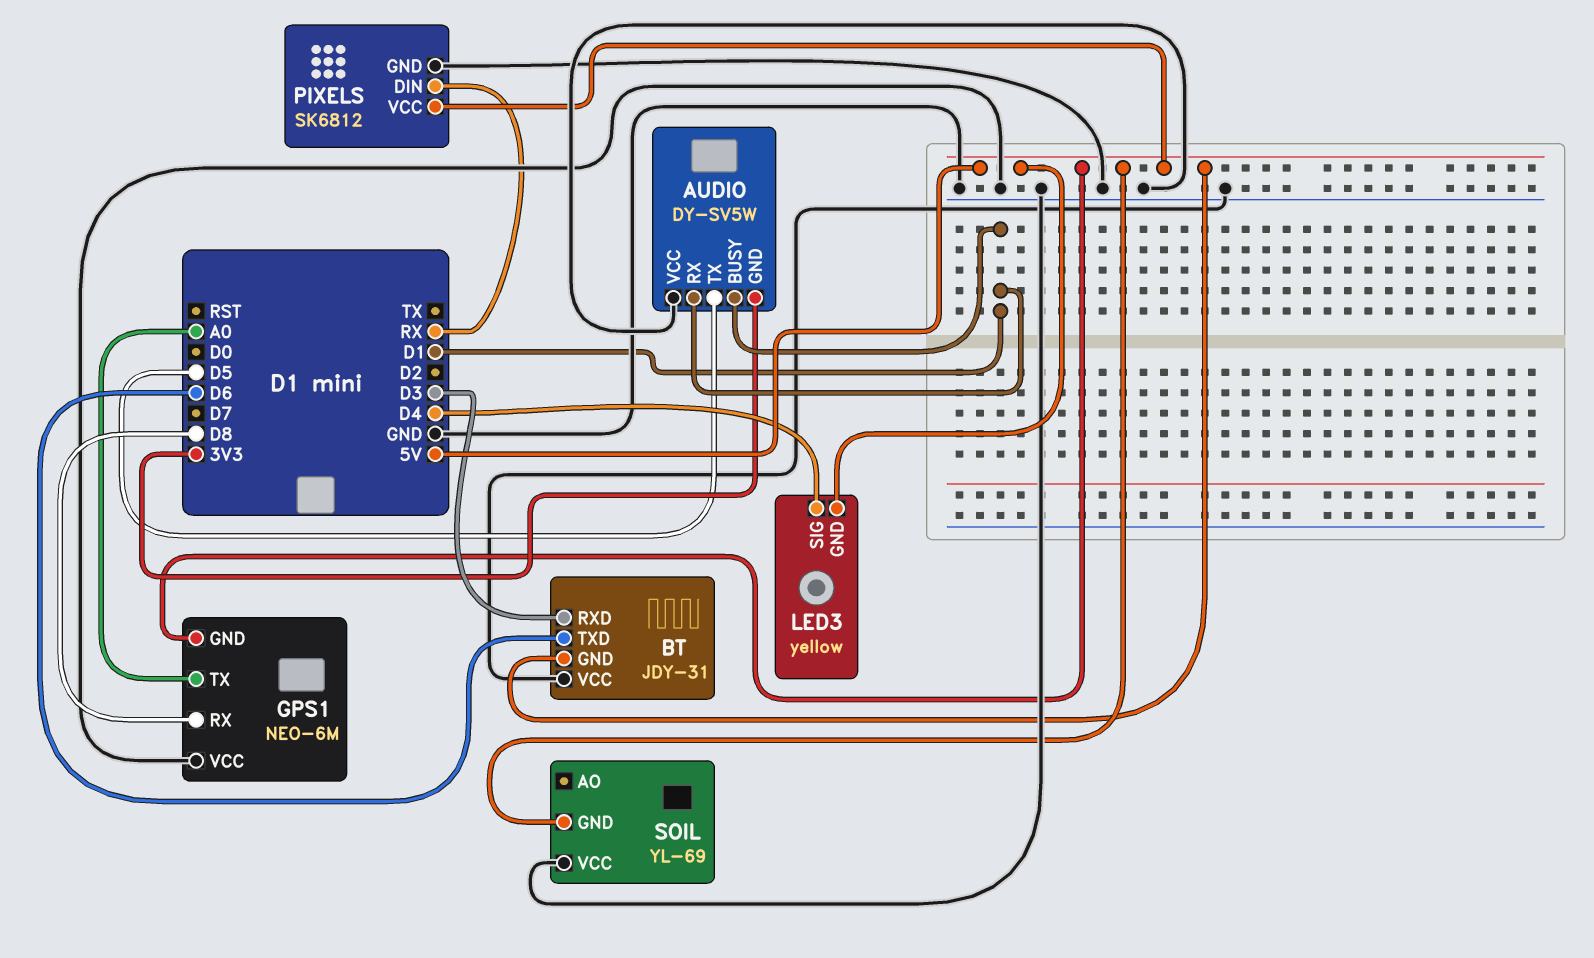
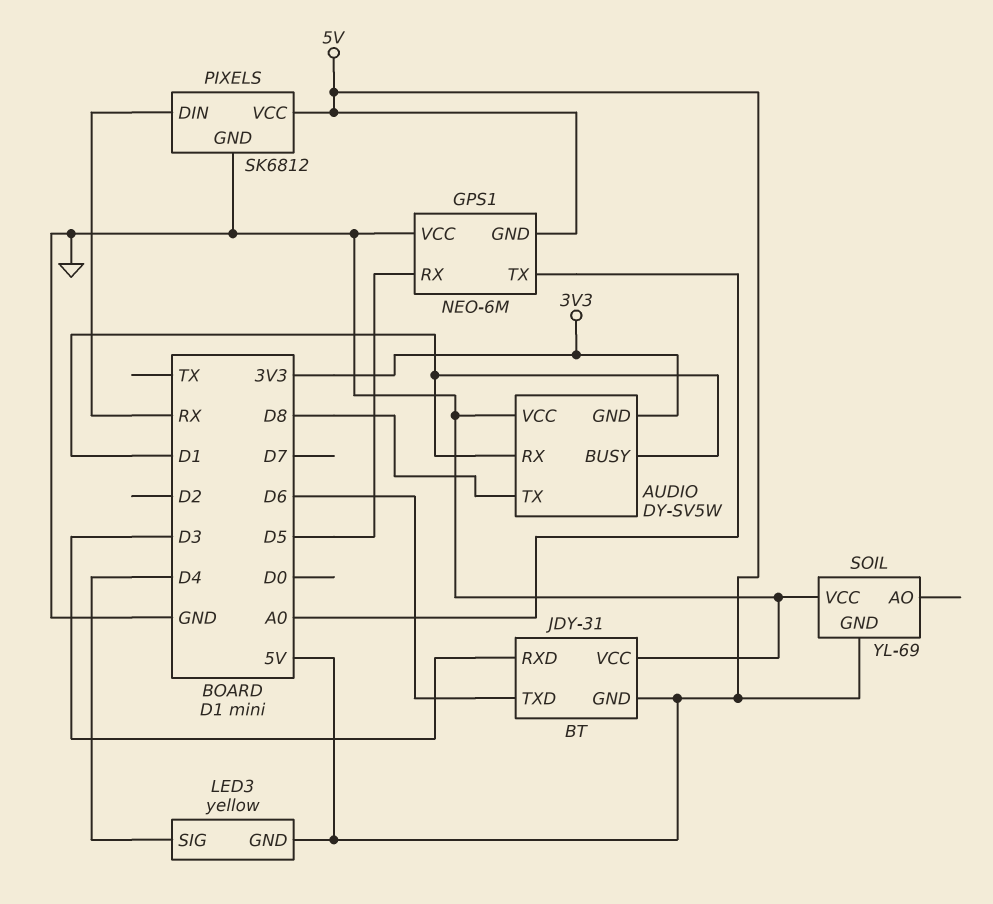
AUDIO pin TX: D5 -> D8
GPS1 pin RX: D8 -> D5

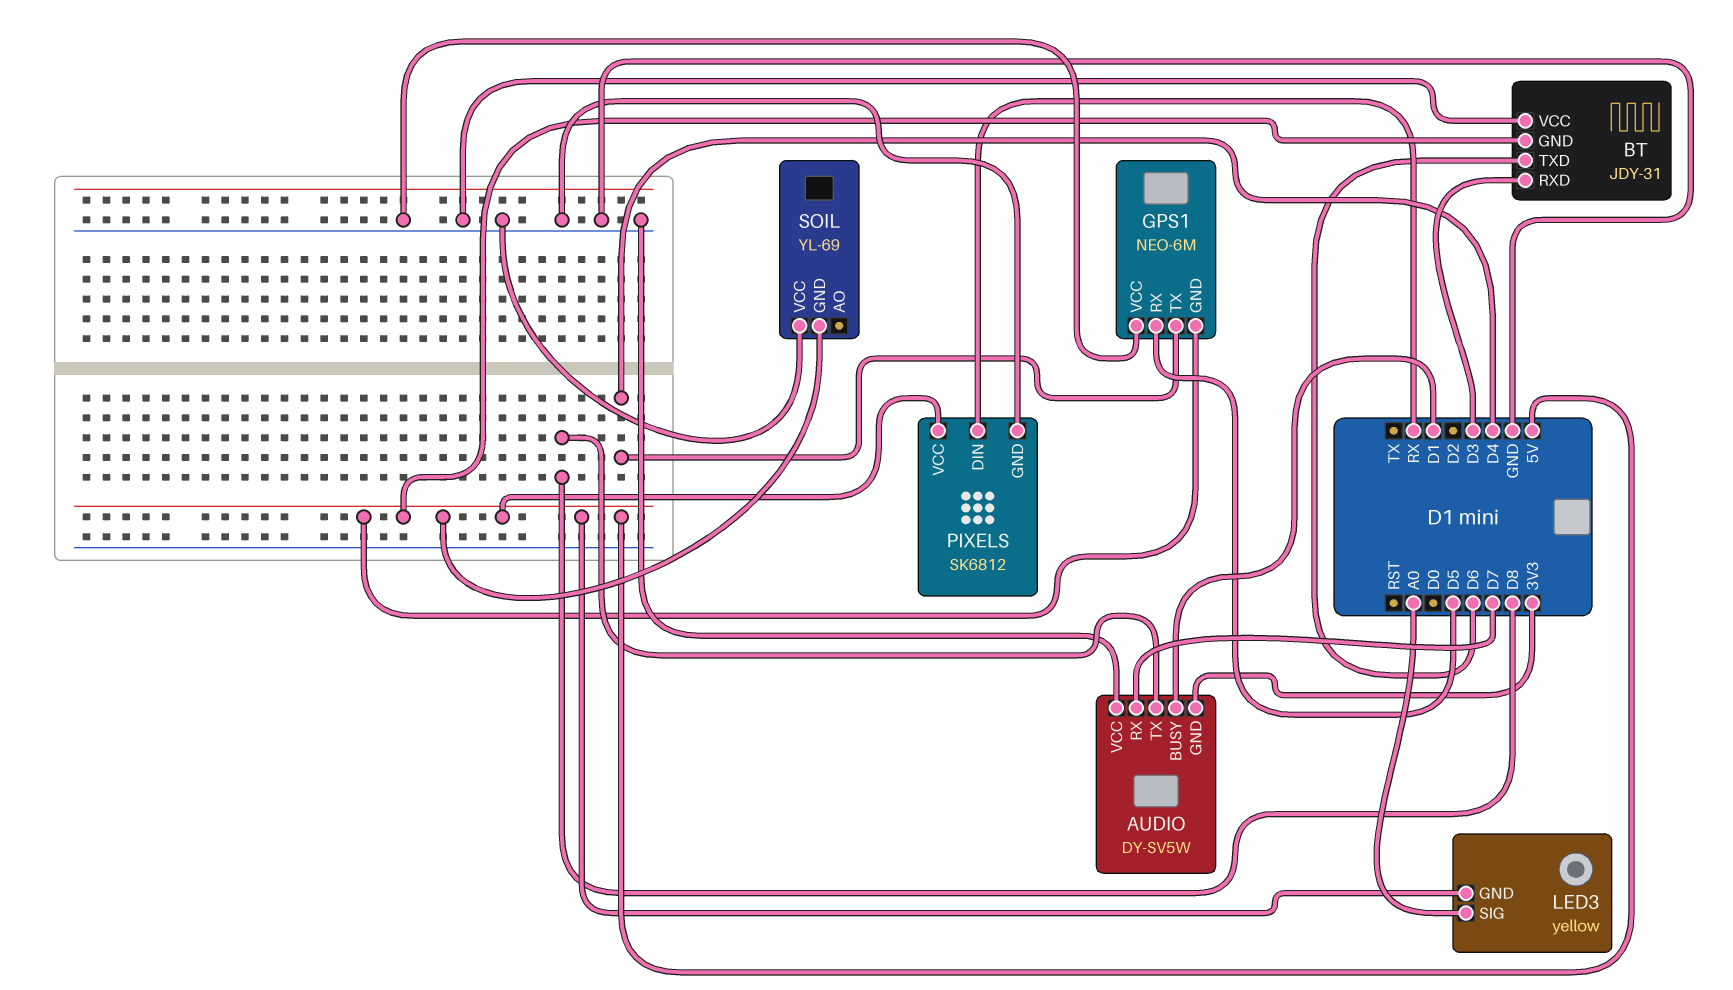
AUDIO pin RX: D1 -> D7
GPS1 pin TX: A0 -> D4
LED3 pin SIG: D4 -> A0

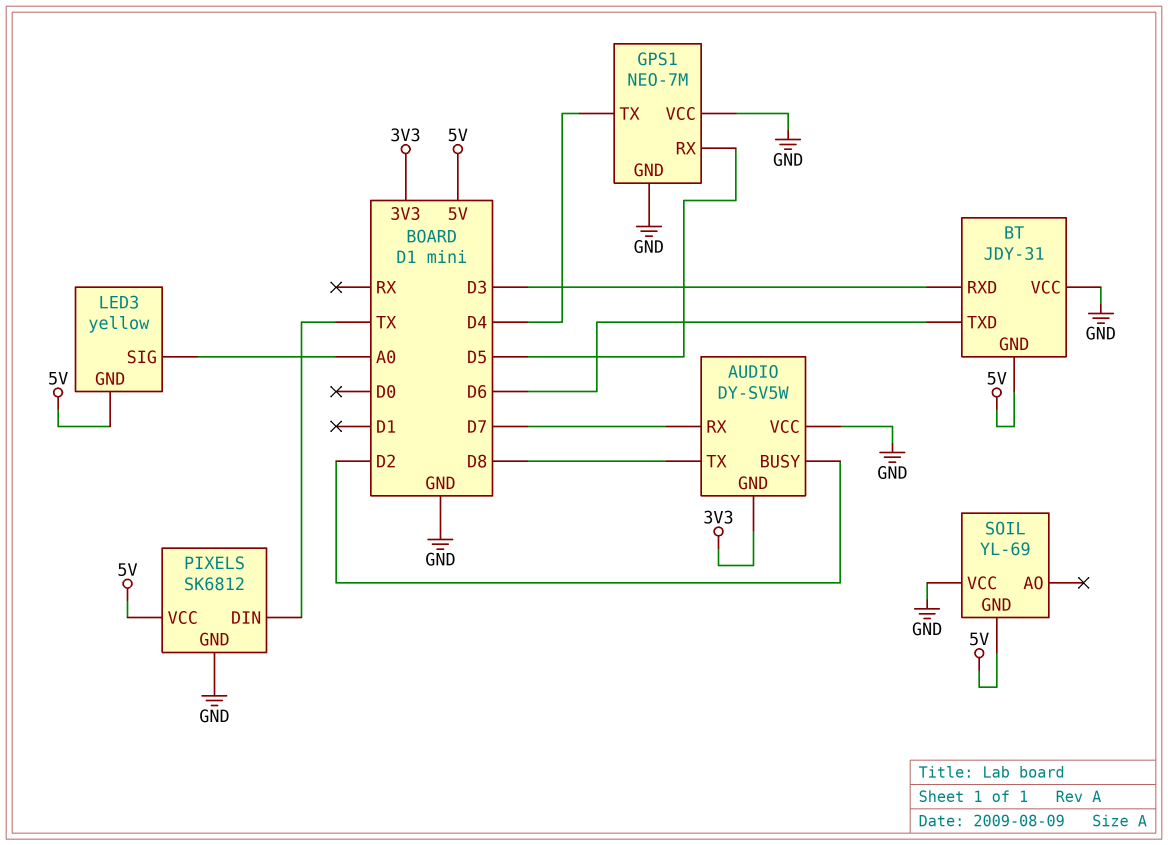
AUDIO pin BUSY: D1 -> D2
GPS1: NEO-6M -> NEO-7M
GPS1 pin GND: 5V -> GND
PIXELS pin DIN: RX -> TX

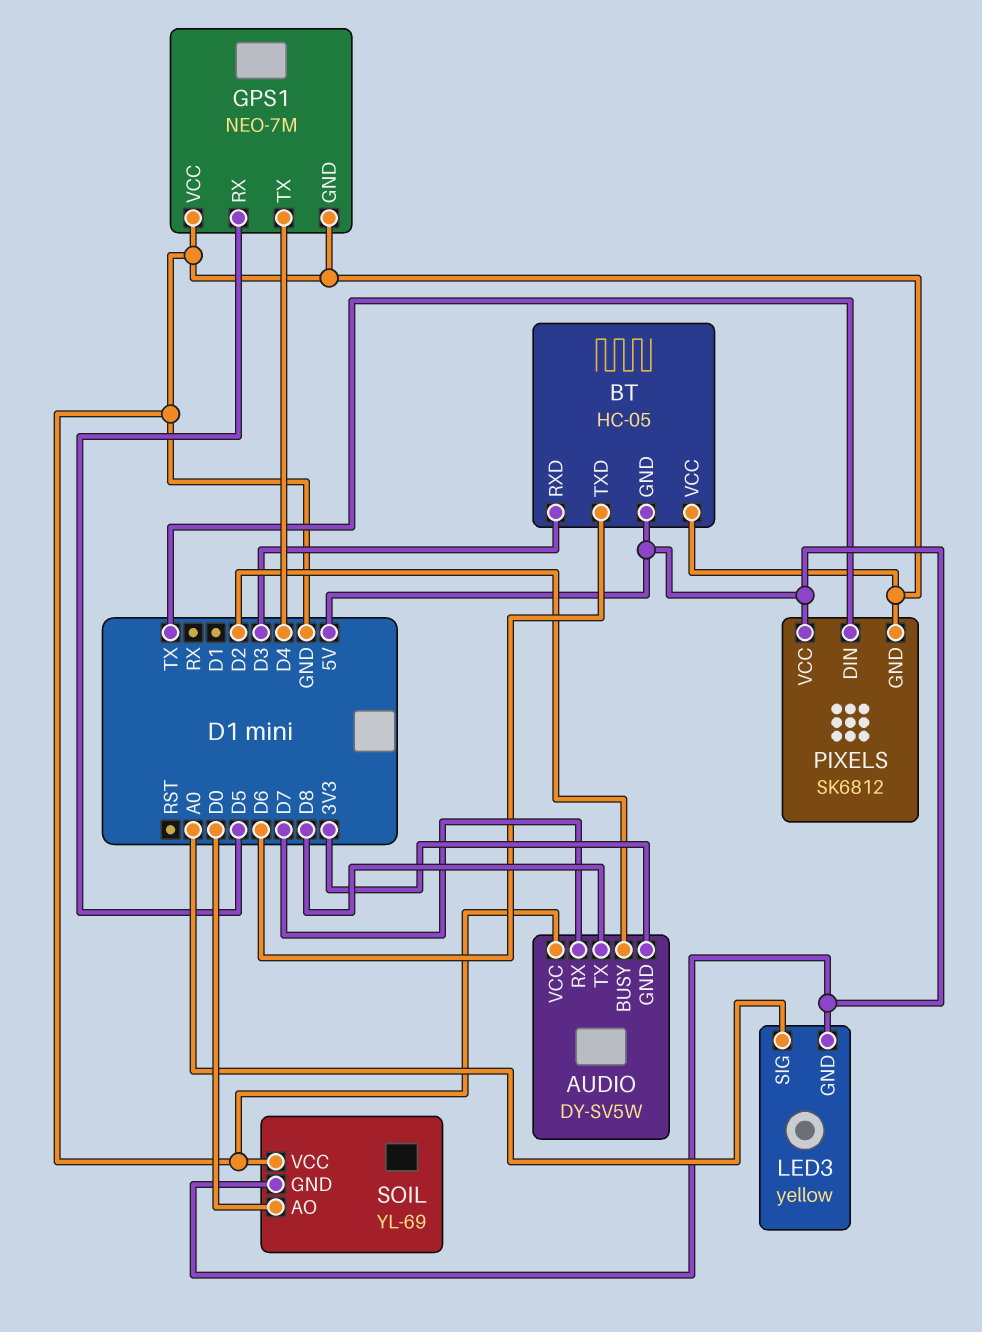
BT: JDY-31 -> HC-05
SOIL pin AO: none -> D0

